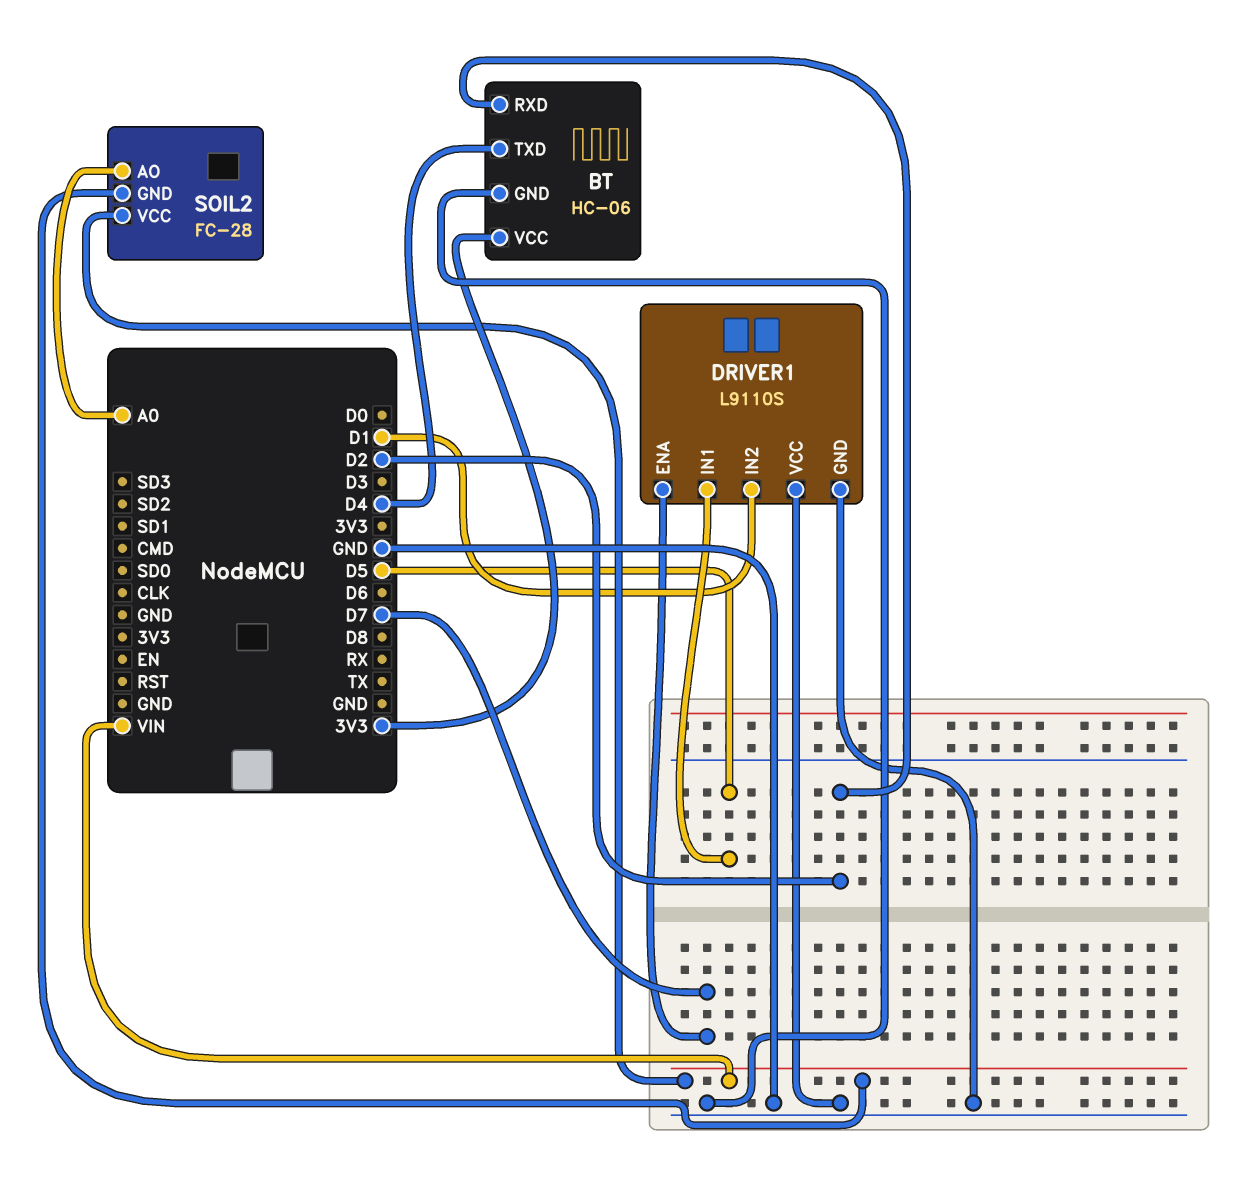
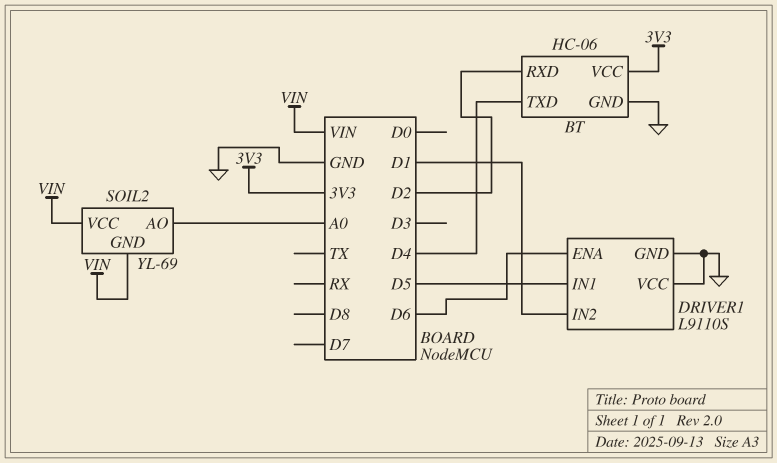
DRIVER1 pin ENA: D7 -> D6
SOIL2: FC-28 -> YL-69

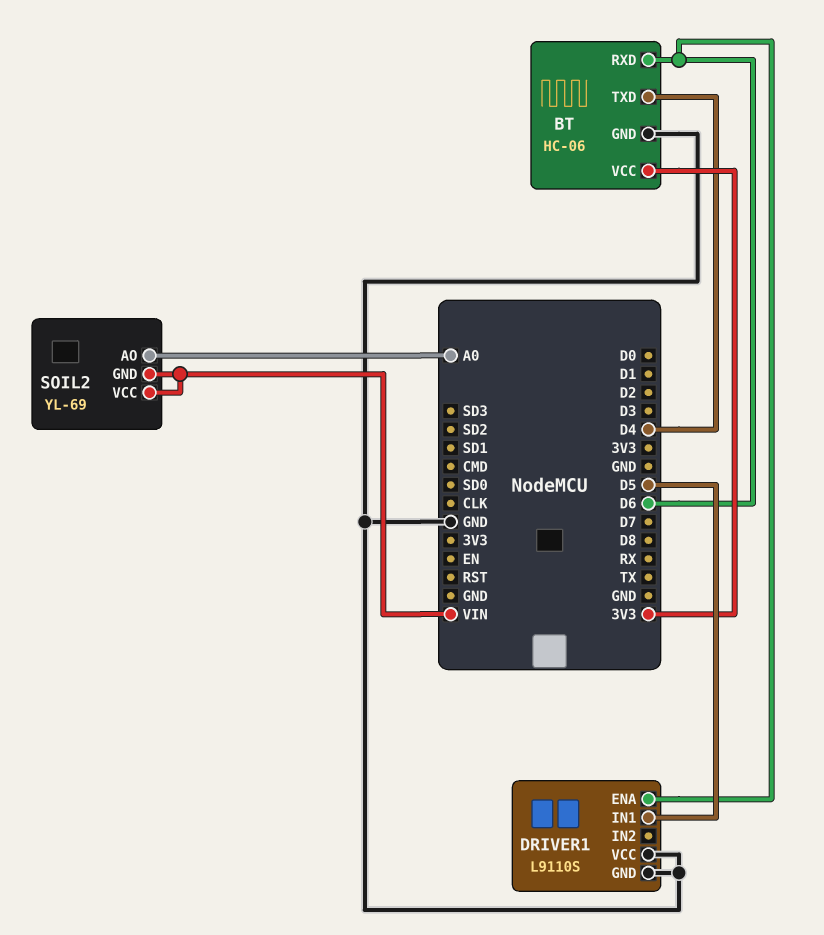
BT pin RXD: D2 -> D6
DRIVER1 pin IN2: D1 -> none

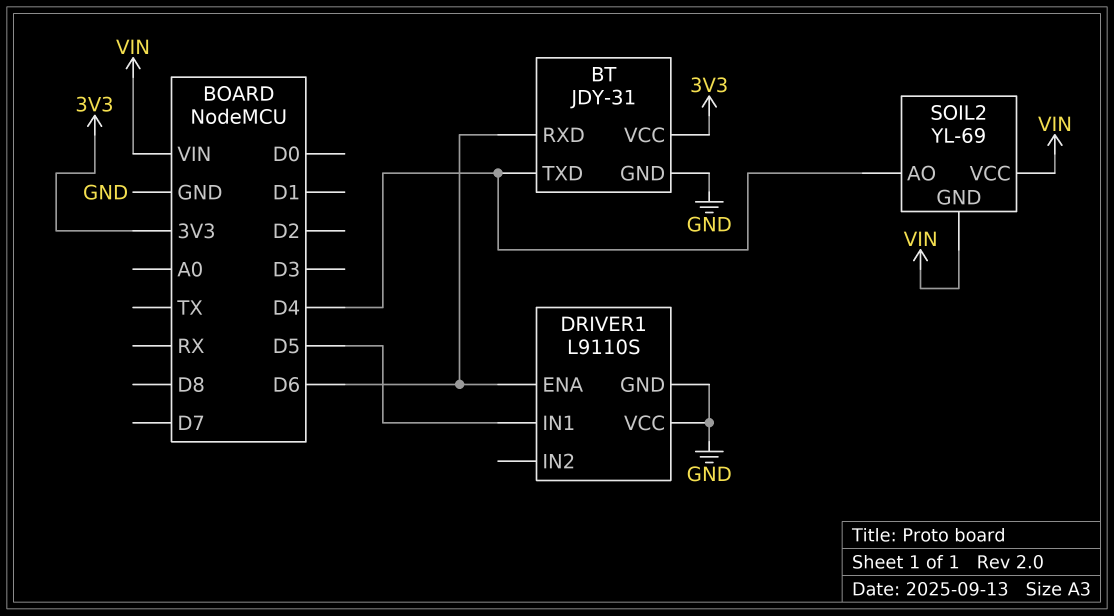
BT: HC-06 -> JDY-31
SOIL2 pin AO: A0 -> D4

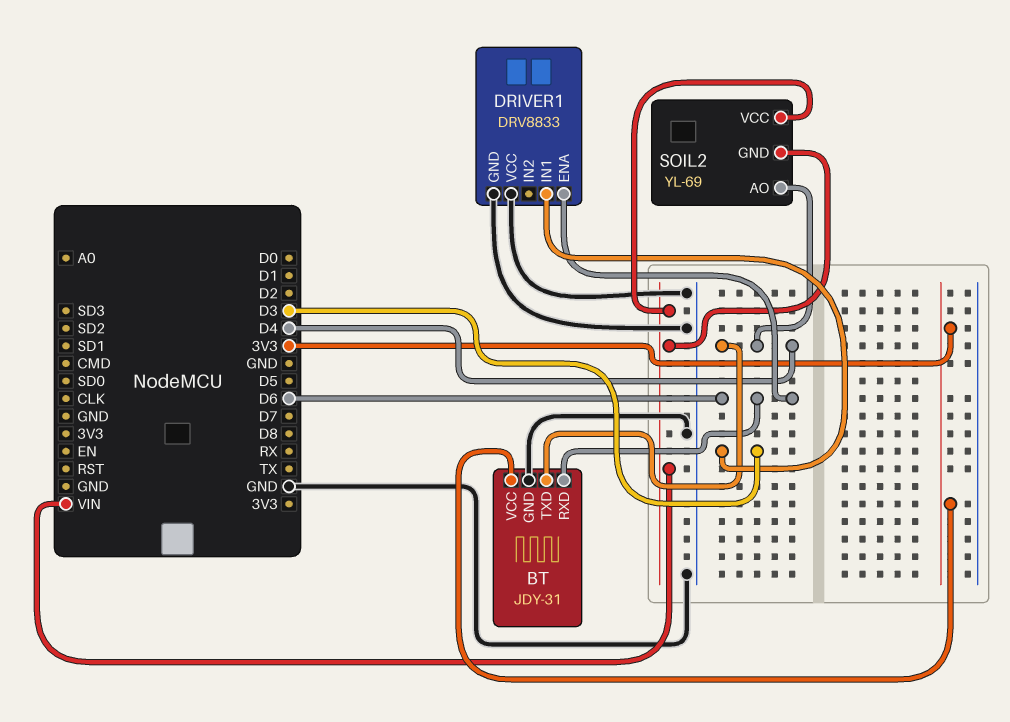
DRIVER1: L9110S -> DRV8833
DRIVER1 pin IN1: D5 -> D3

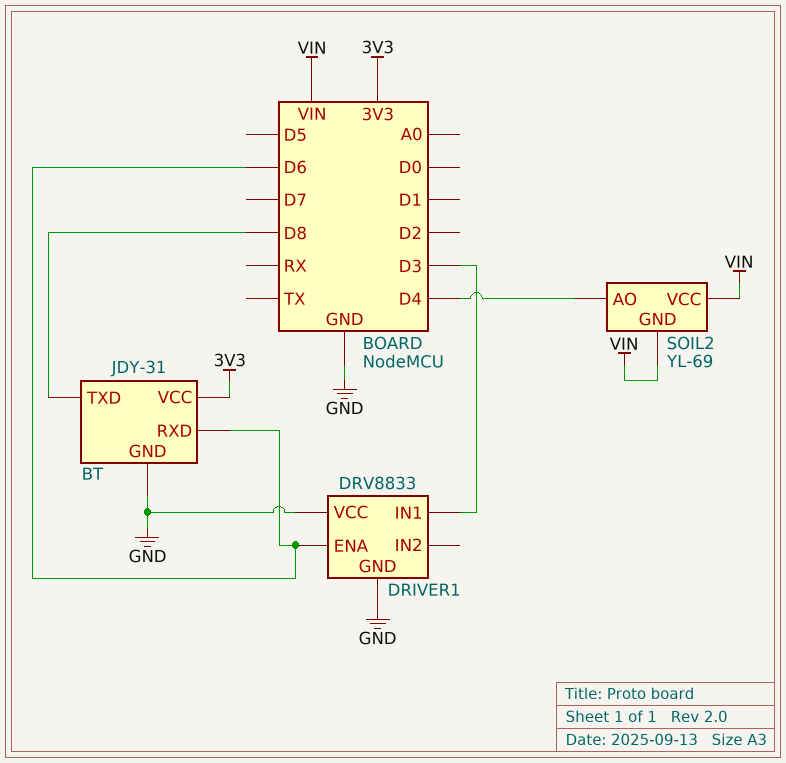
BT pin TXD: D4 -> D8

